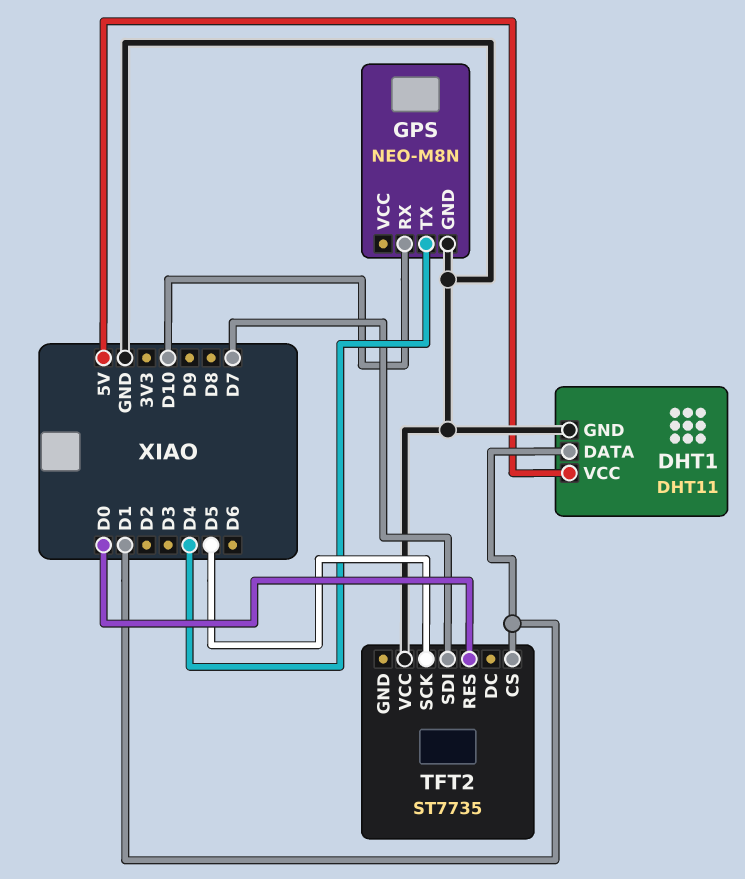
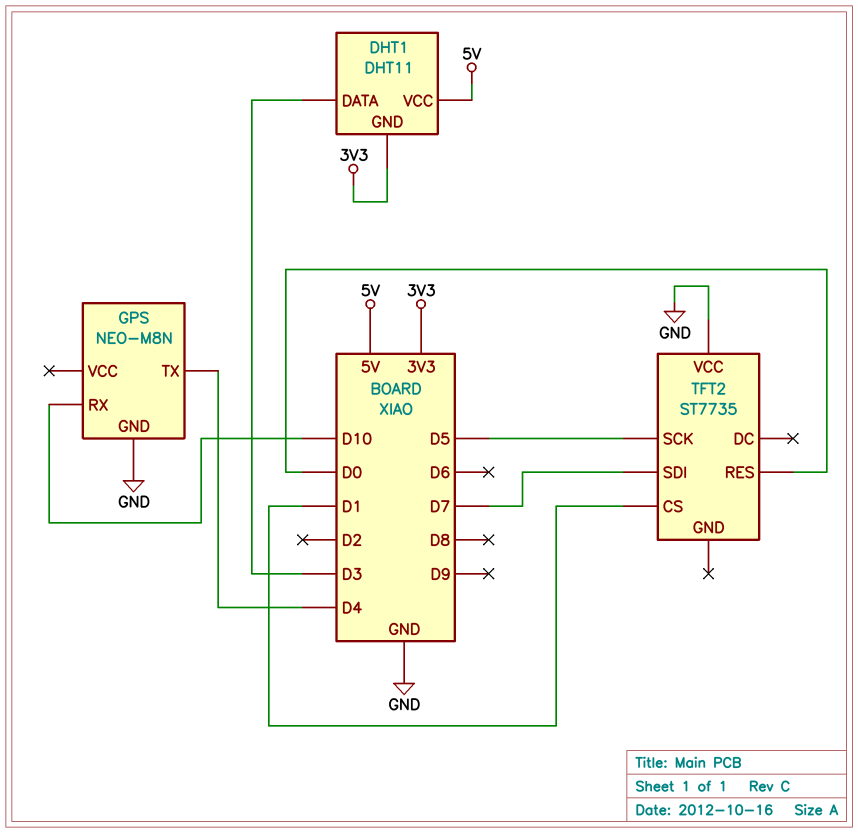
DHT1 pin DATA: D1 -> D3
DHT1 pin GND: GND -> 3V3

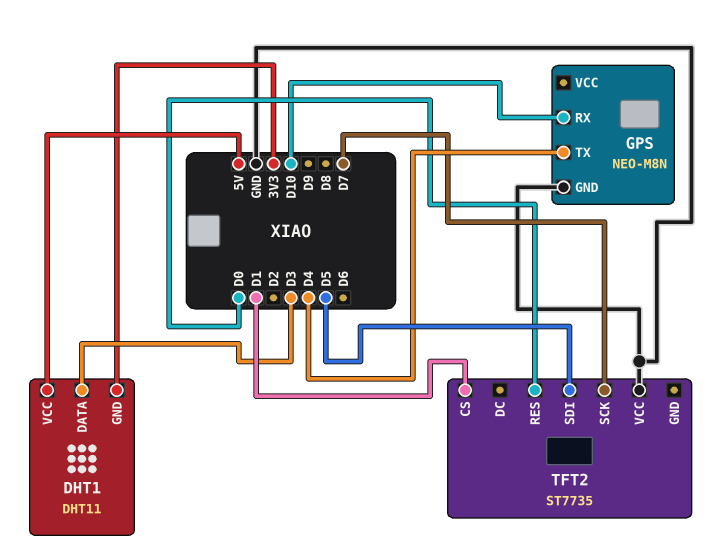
TFT2 pin SCK: D5 -> D7
TFT2 pin SDI: D7 -> D5

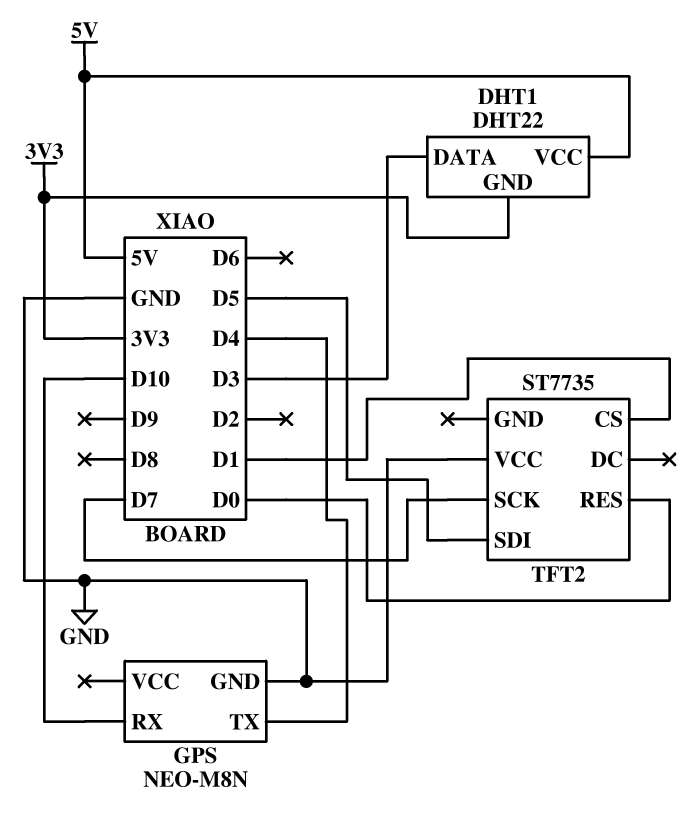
DHT1: DHT11 -> DHT22

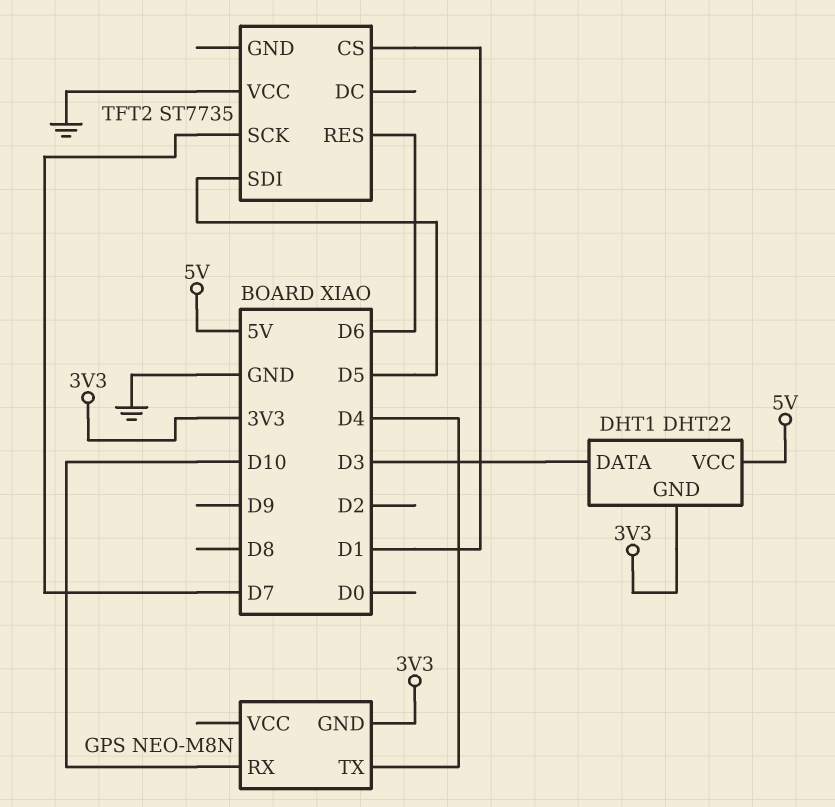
GPS pin GND: GND -> 3V3
TFT2 pin RES: D0 -> D6

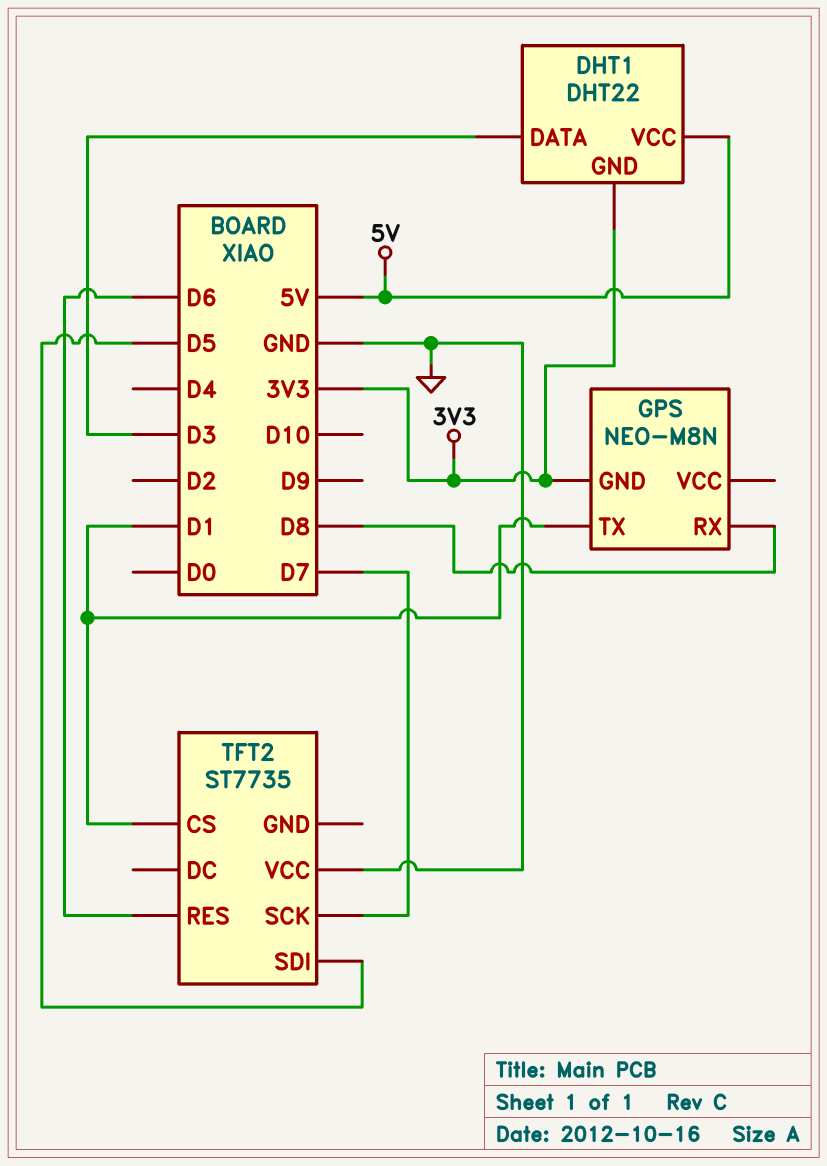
GPS pin RX: D10 -> D8
GPS pin TX: D4 -> D1

